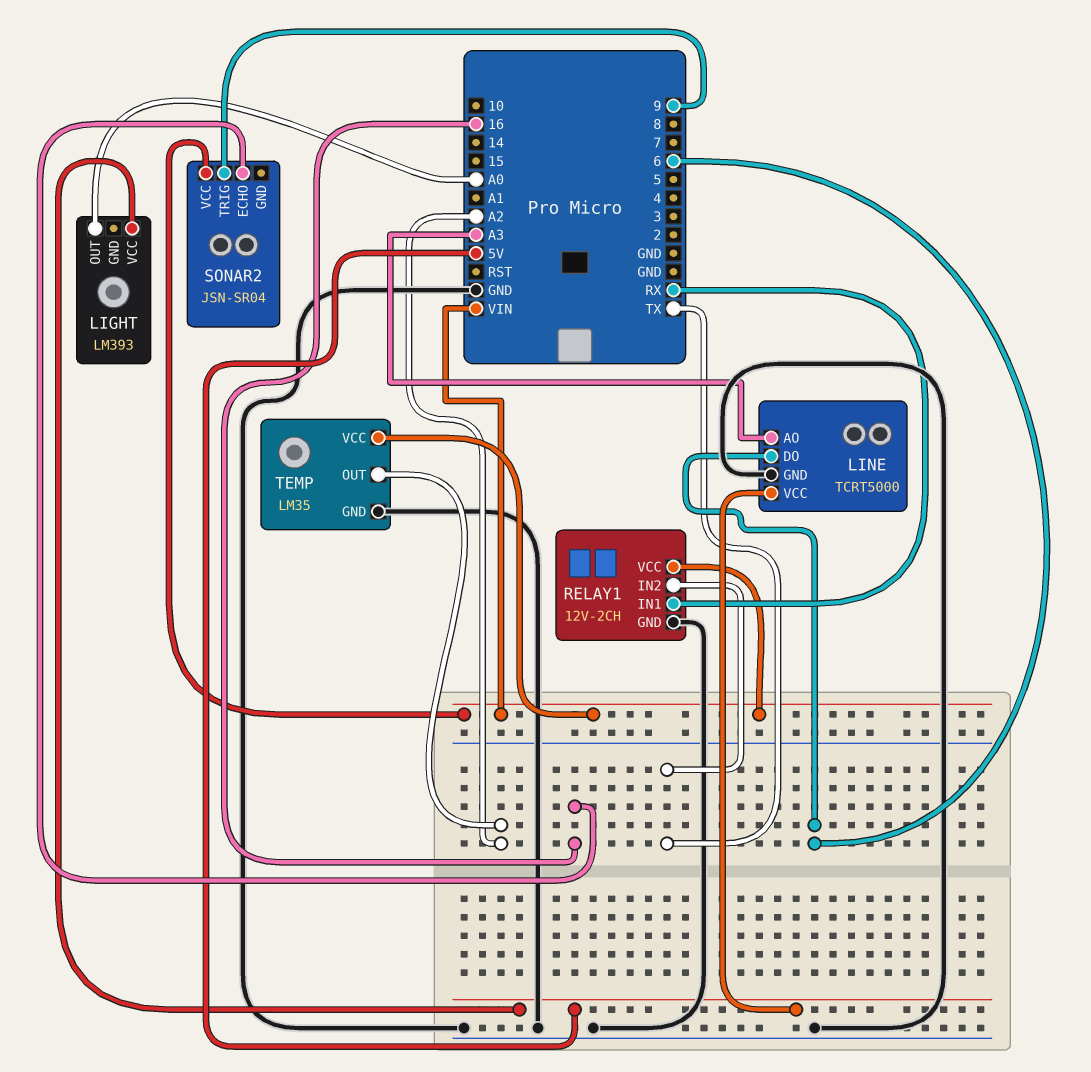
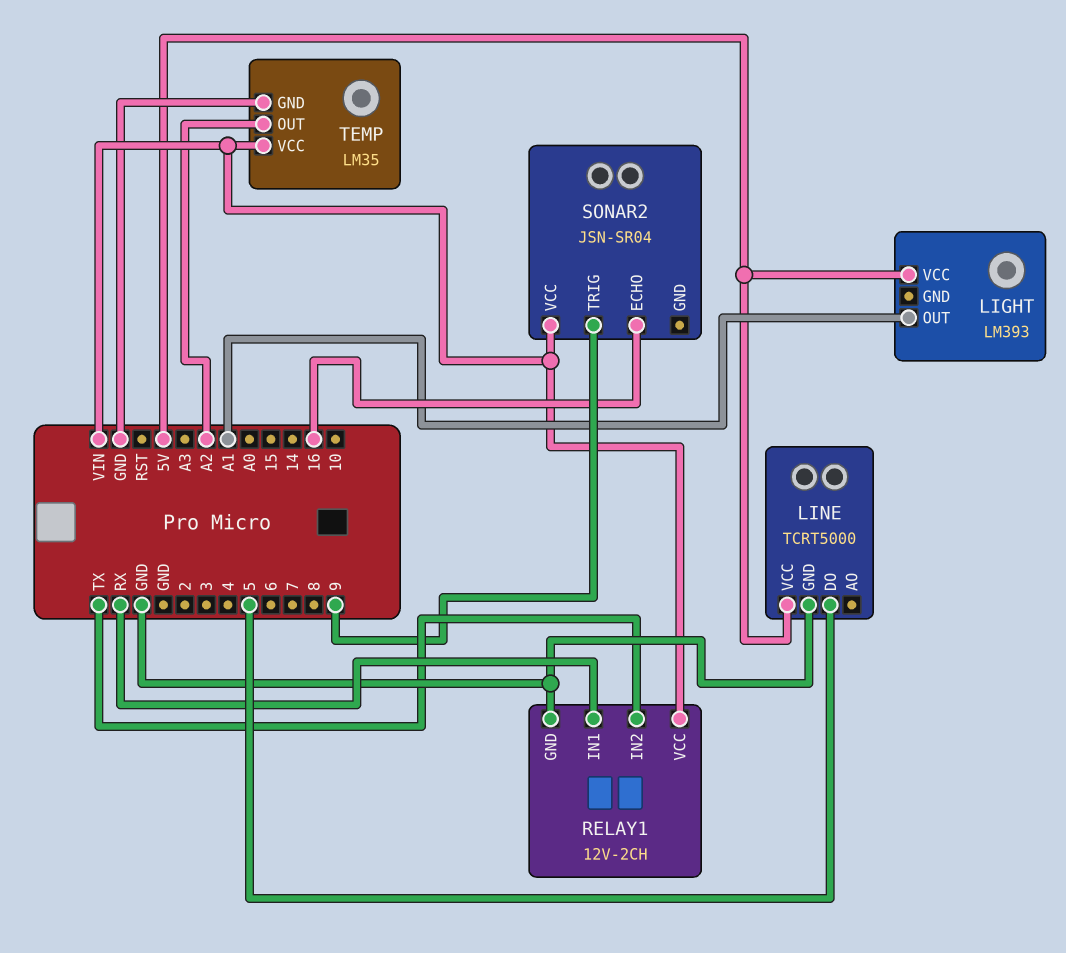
LIGHT pin OUT: A0 -> A1
LINE pin AO: A3 -> none
LINE pin DO: 6 -> 5

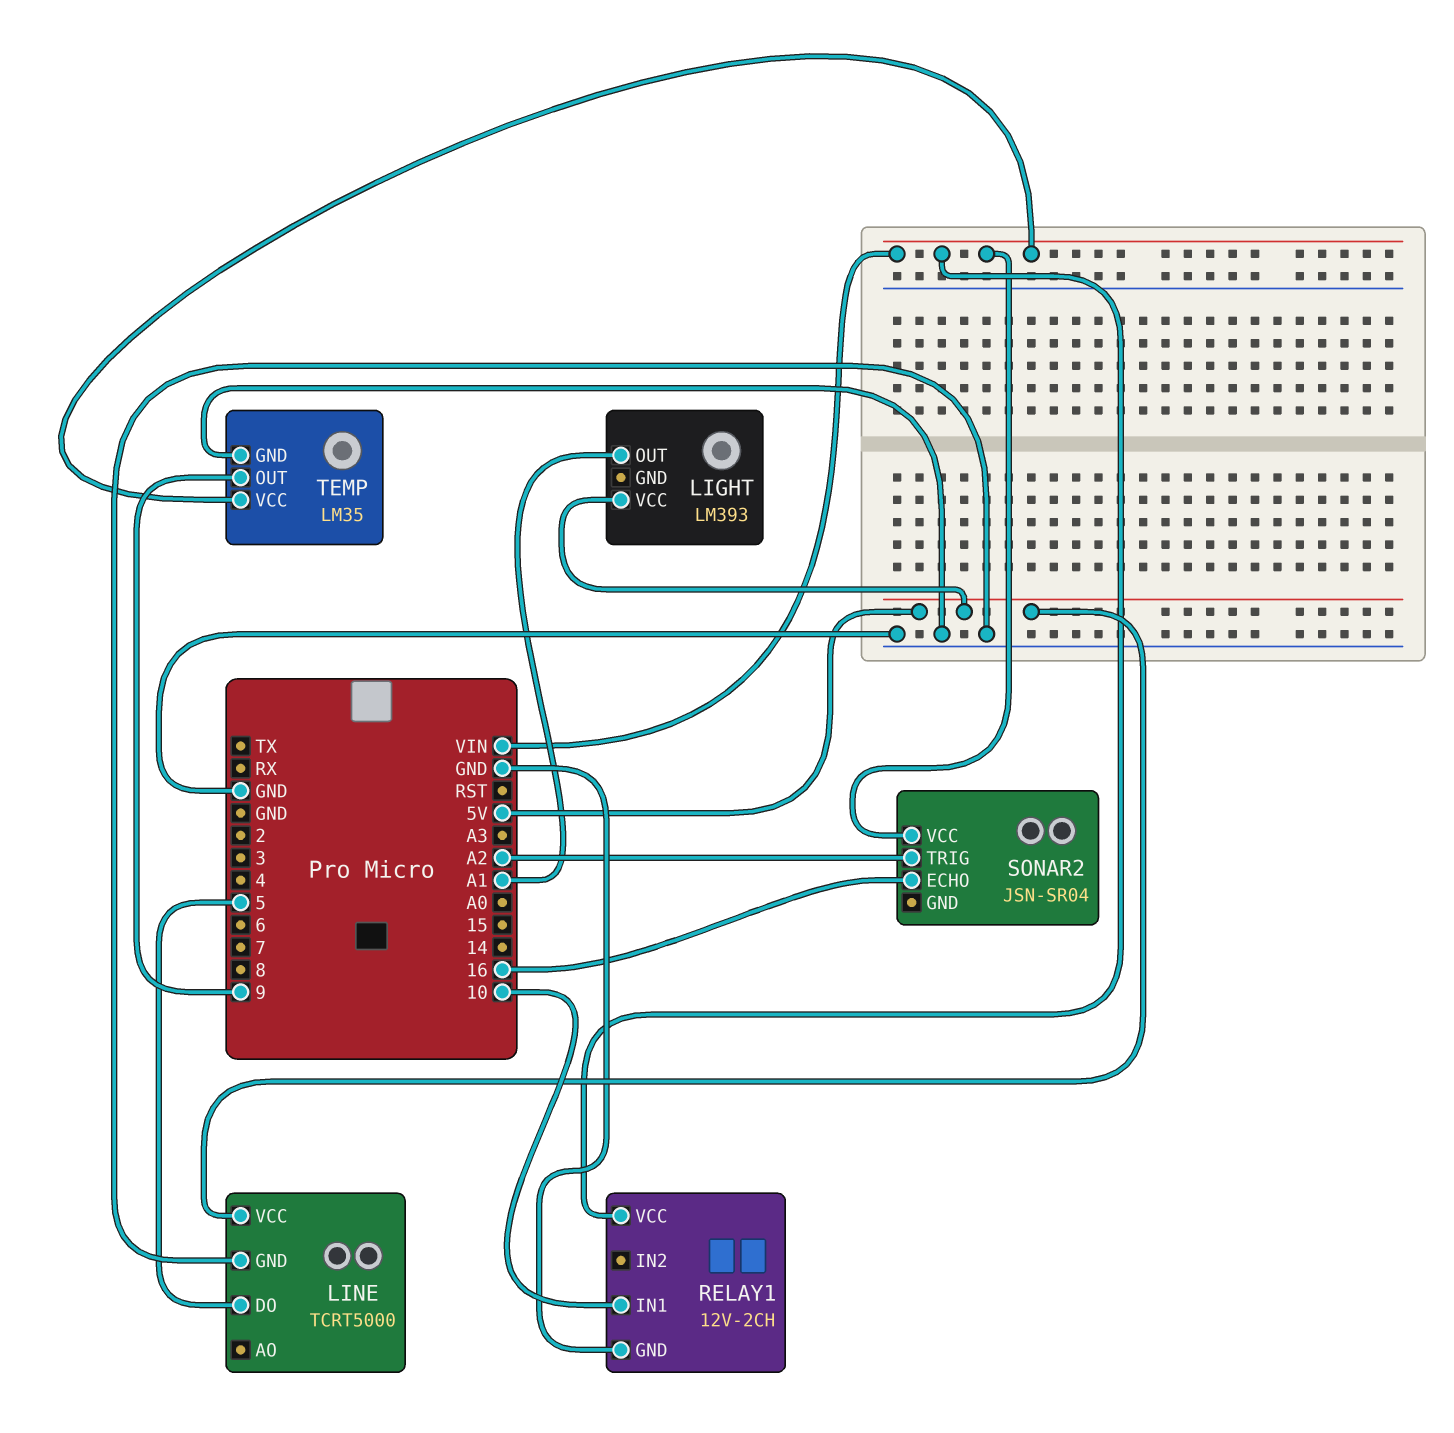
RELAY1 pin IN1: RX -> 10
RELAY1 pin IN2: TX -> none
SONAR2 pin TRIG: 9 -> A2
TEMP pin OUT: A2 -> 9

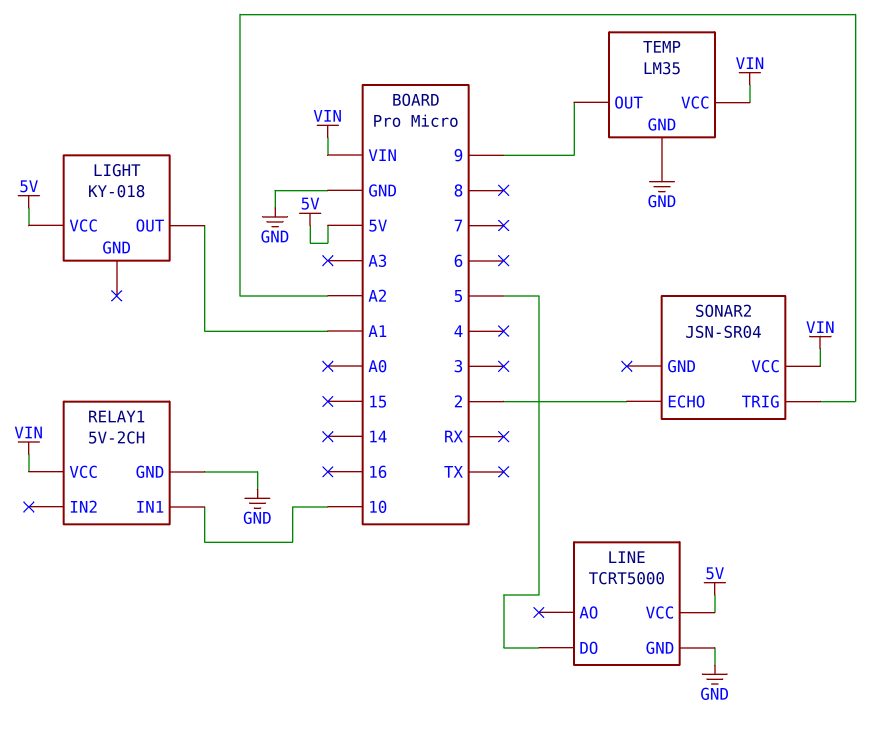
LIGHT: LM393 -> KY-018
RELAY1: 12V-2CH -> 5V-2CH
SONAR2 pin ECHO: 16 -> 2

